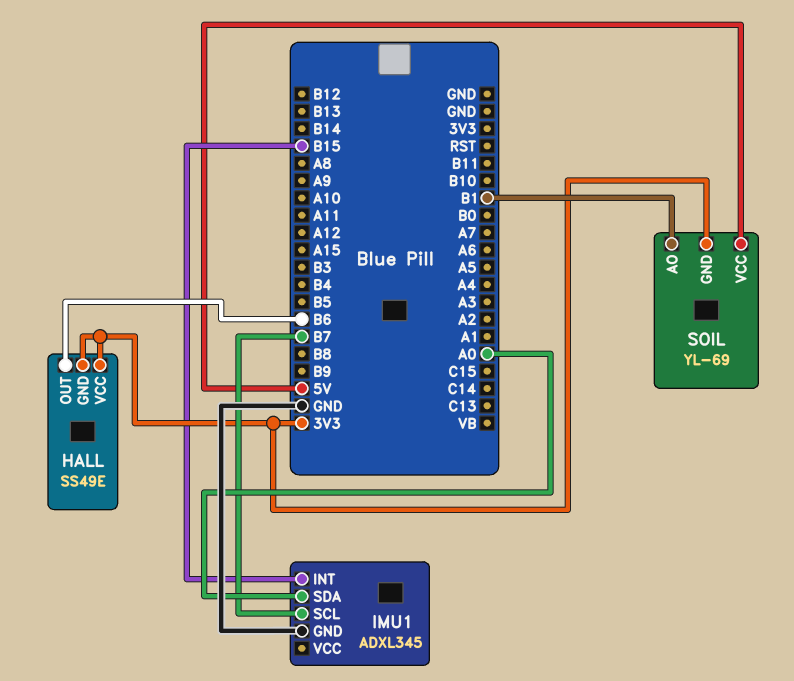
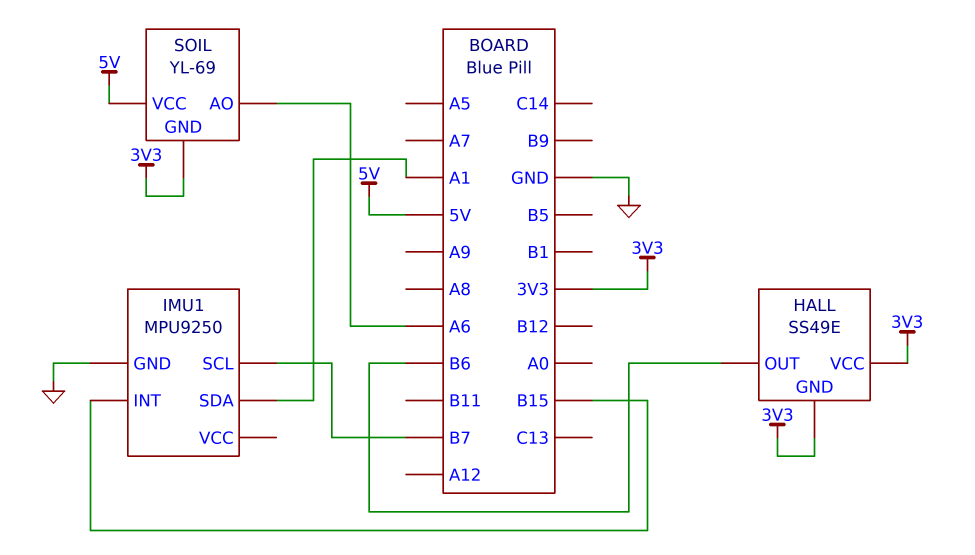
IMU1: ADXL345 -> MPU9250
IMU1 pin SDA: A0 -> A1
SOIL pin AO: B1 -> A6

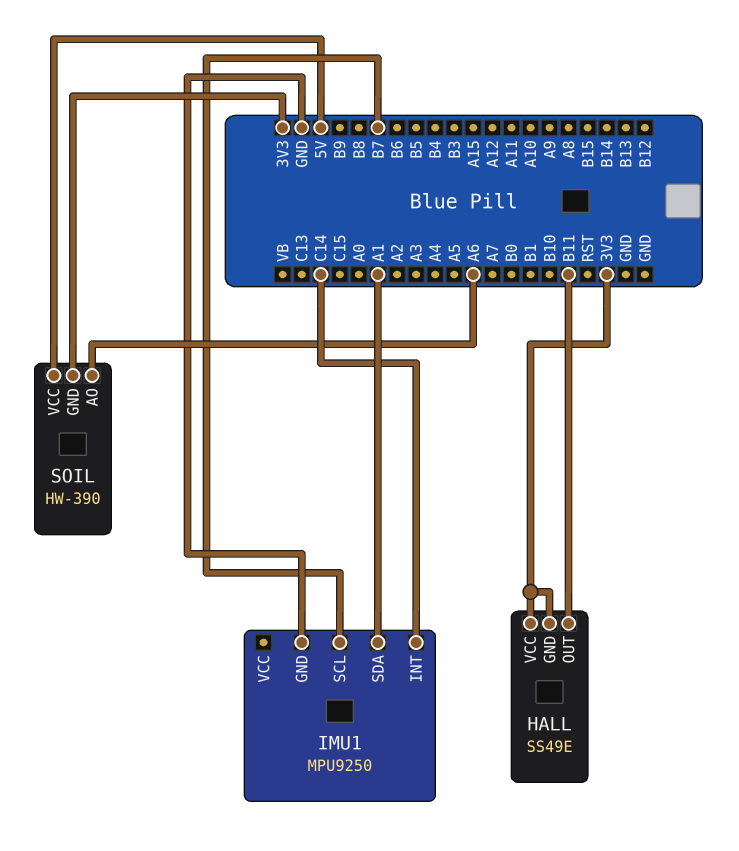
HALL pin OUT: B6 -> B11
IMU1 pin INT: B15 -> C14
SOIL: YL-69 -> HW-390

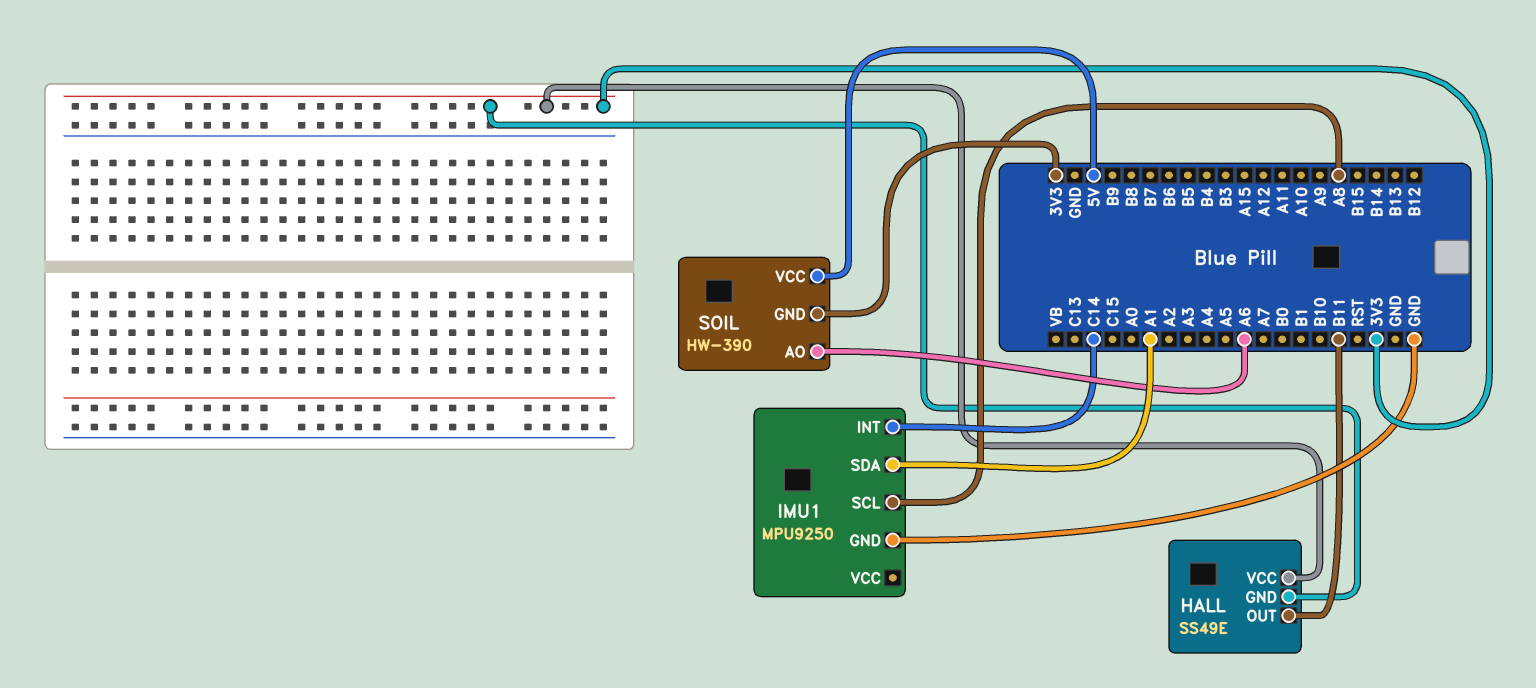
IMU1 pin SCL: B7 -> A8

